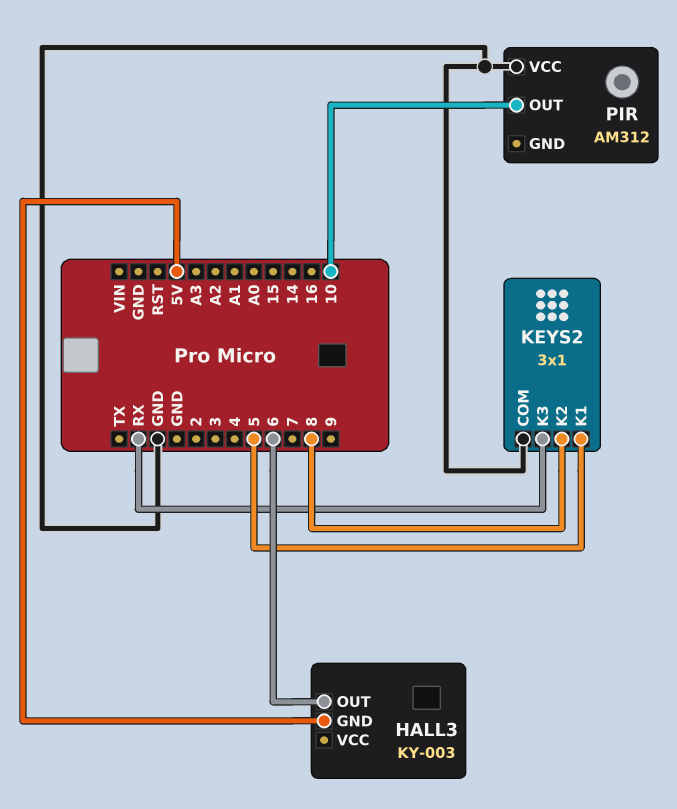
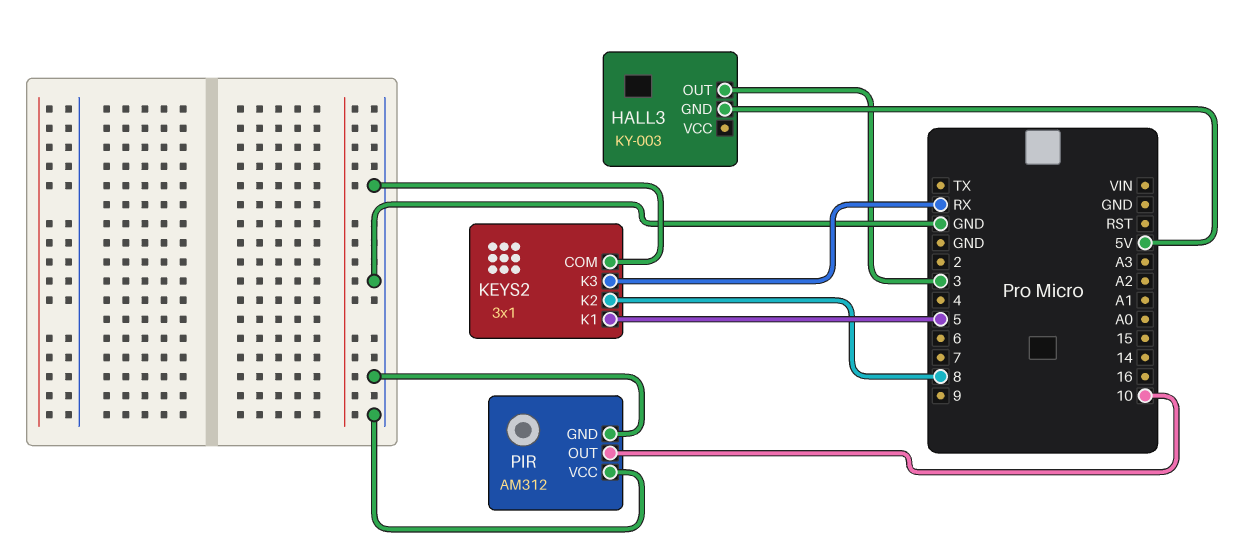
HALL3 pin OUT: 6 -> 3
PIR pin GND: none -> GND

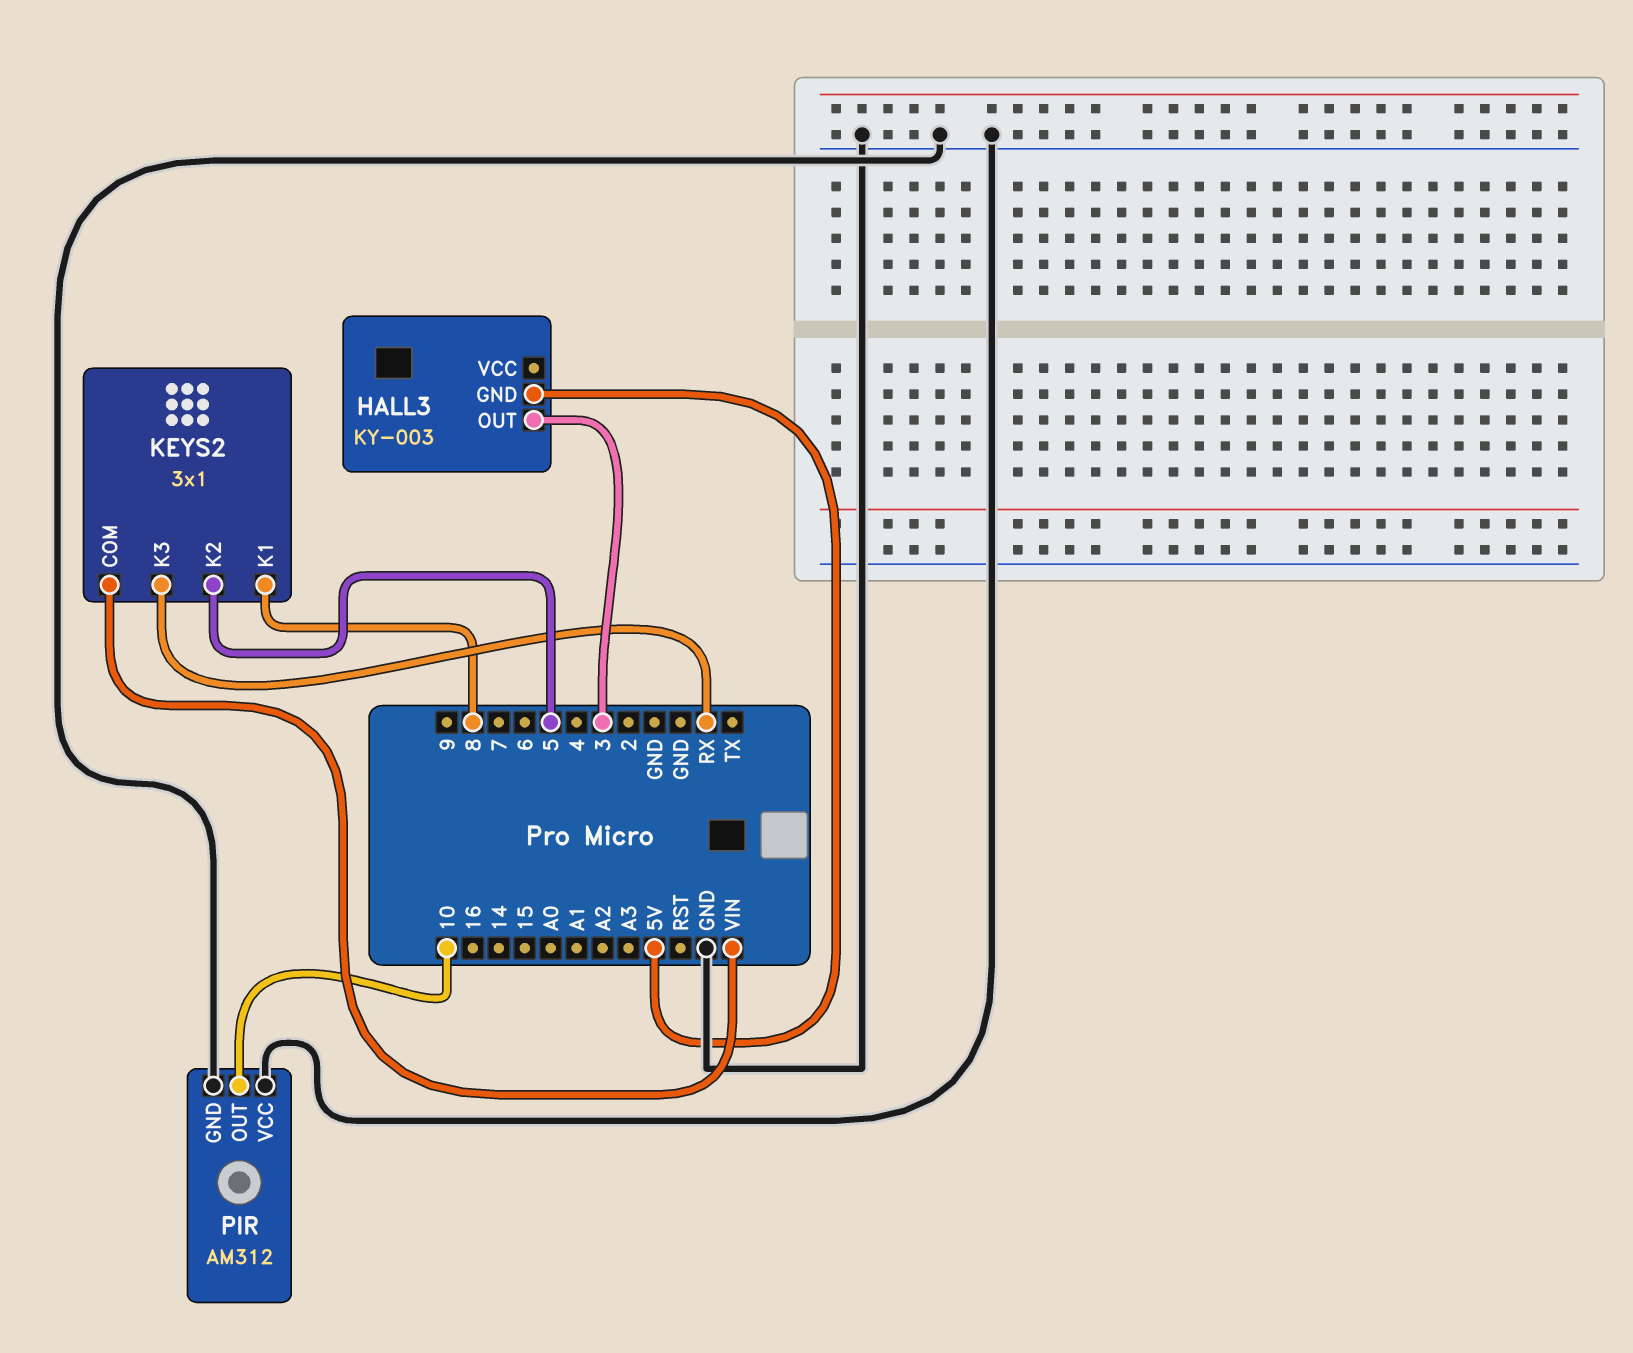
KEYS2 pin COM: GND -> VIN
KEYS2 pin K1: 5 -> 8
KEYS2 pin K2: 8 -> 5

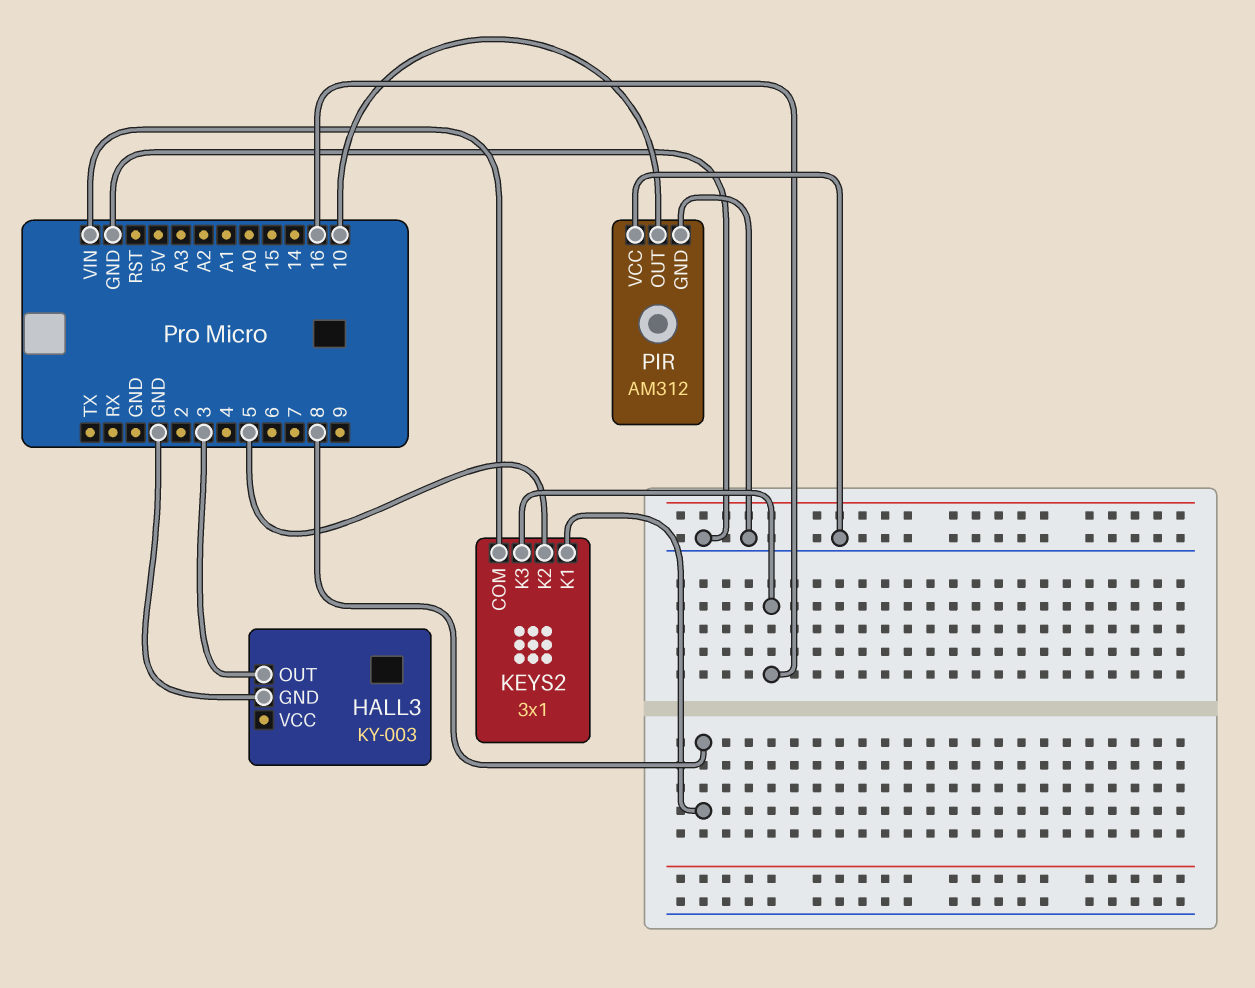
HALL3 pin GND: 5V -> GND
KEYS2 pin K3: RX -> 16

